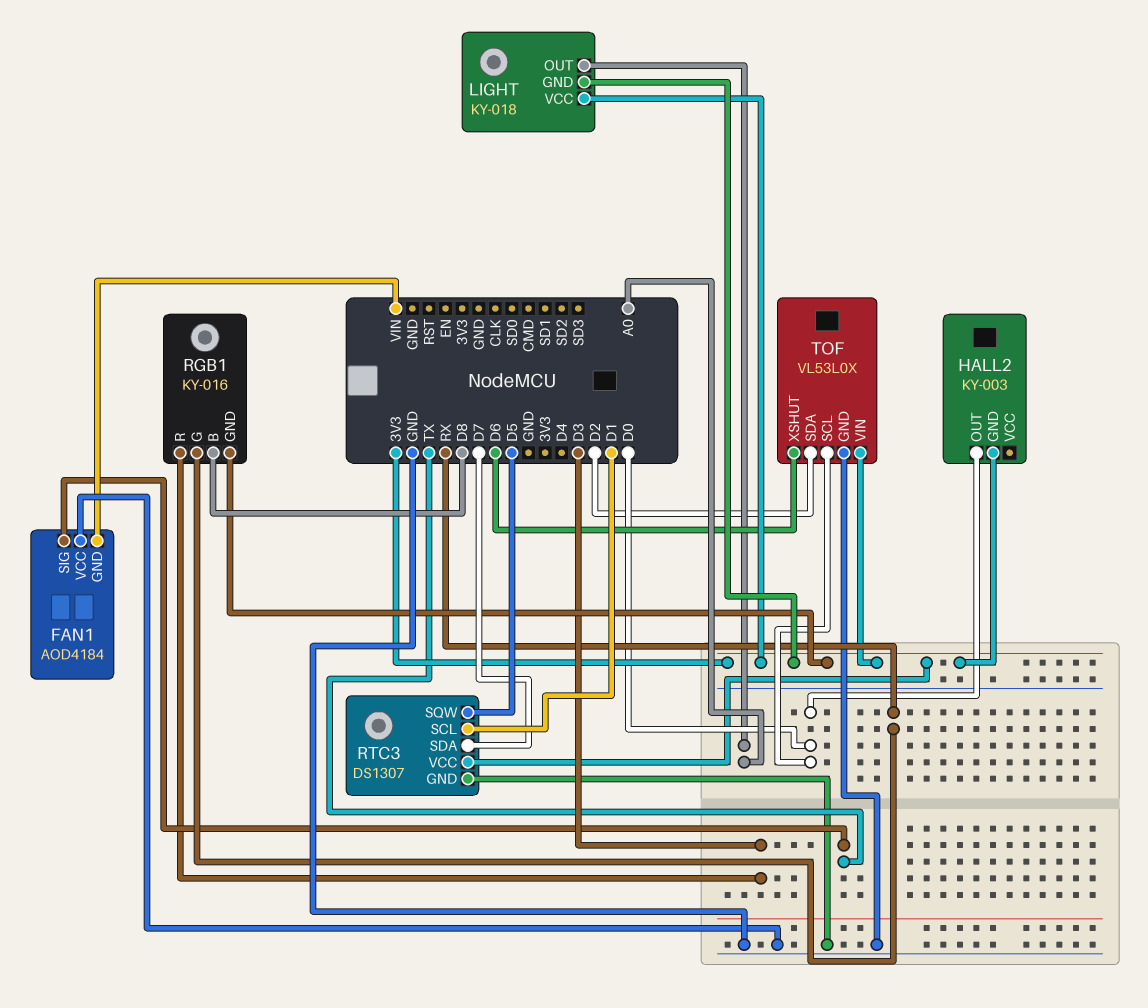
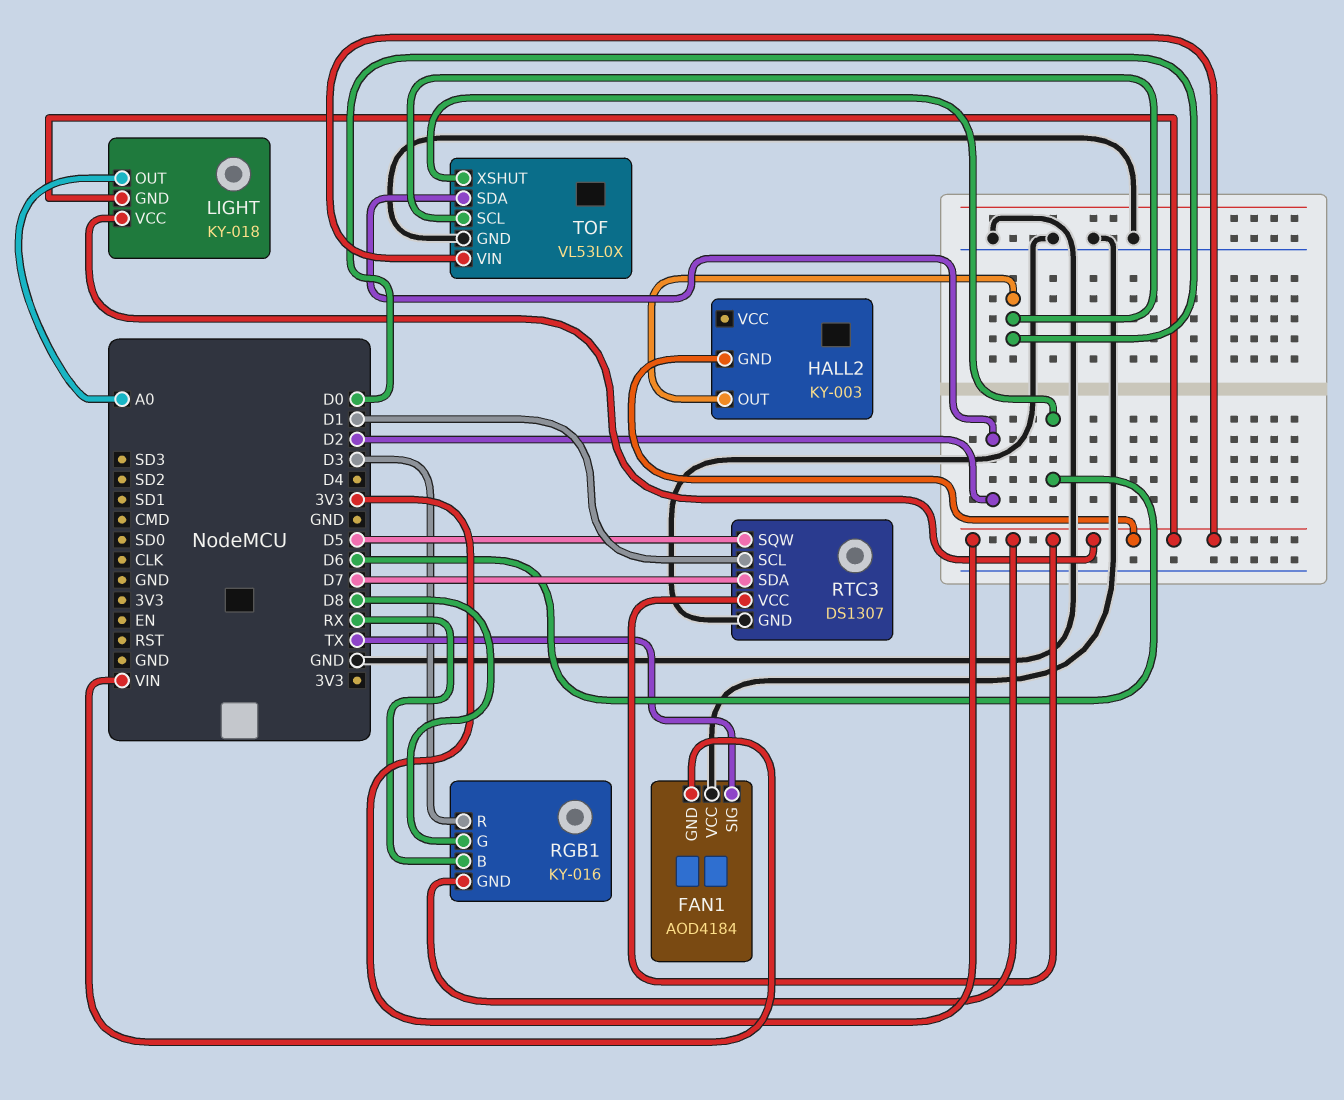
RGB1 pin B: D8 -> RX
RGB1 pin G: RX -> D8

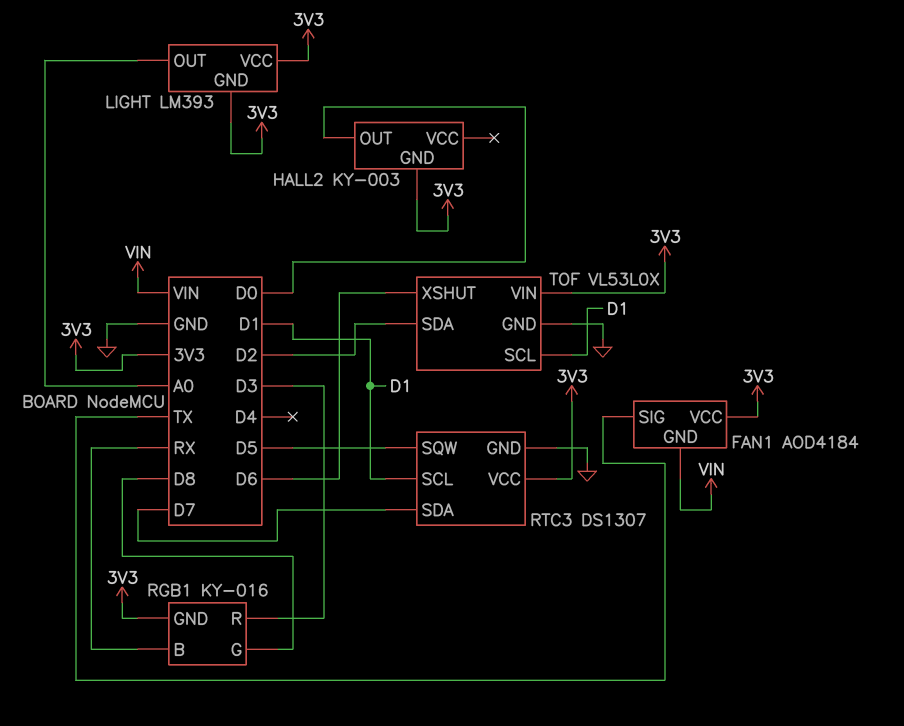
FAN1 pin VCC: GND -> 3V3
LIGHT: KY-018 -> LM393
TOF pin SCL: D0 -> D1

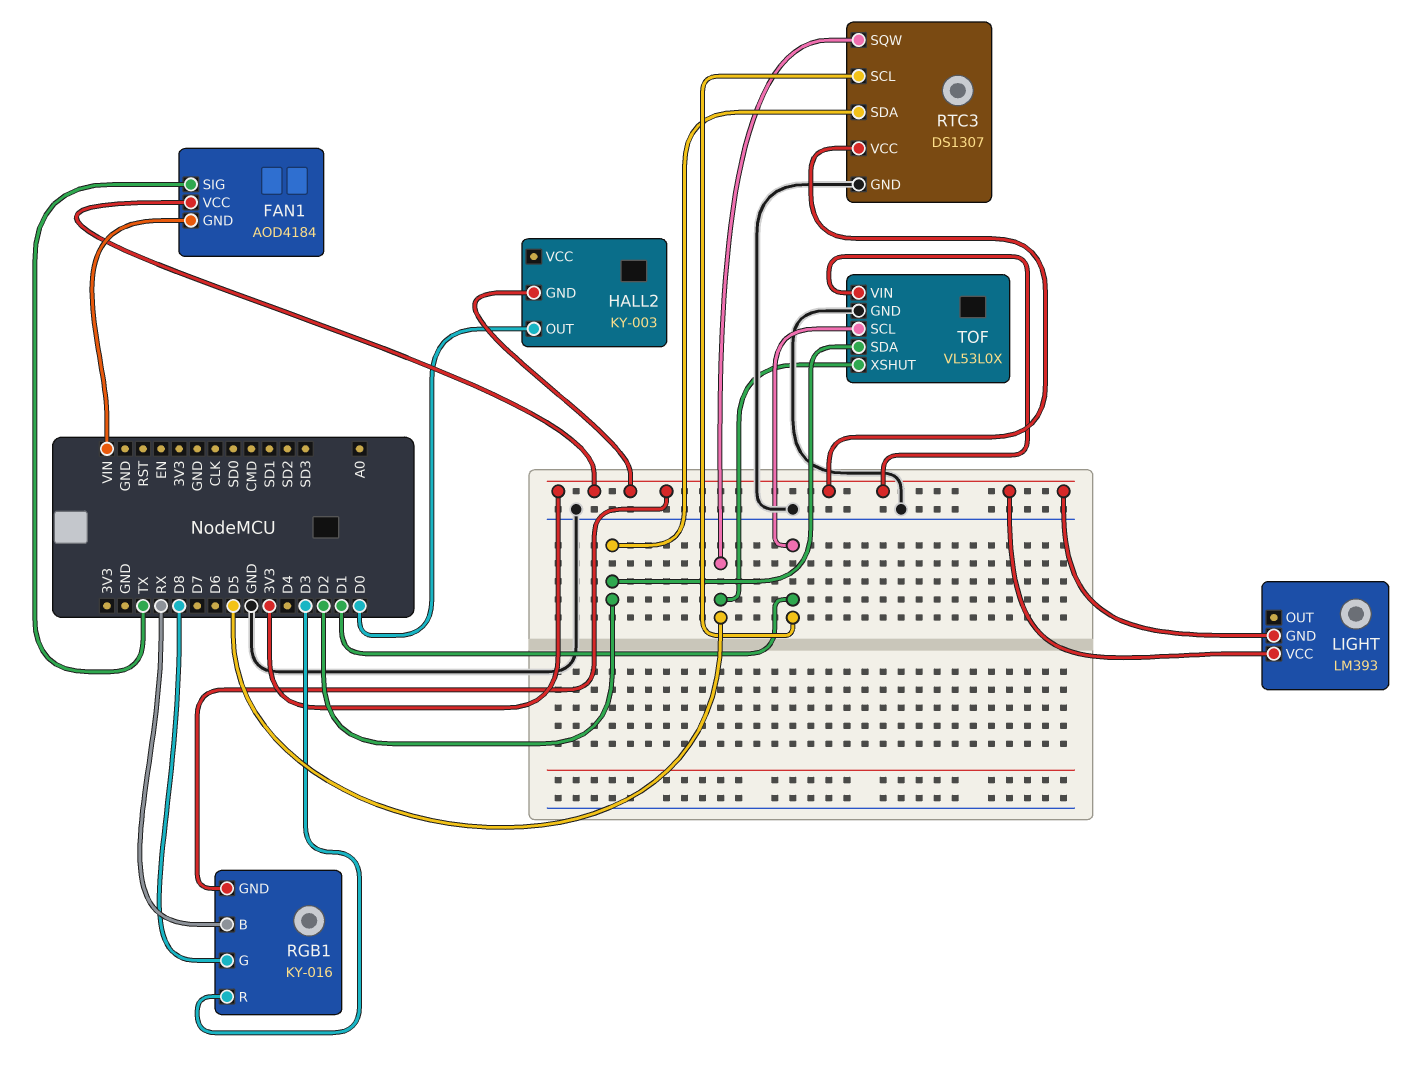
LIGHT pin OUT: A0 -> none
RTC3 pin SDA: D7 -> D2
TOF pin XSHUT: D6 -> D5

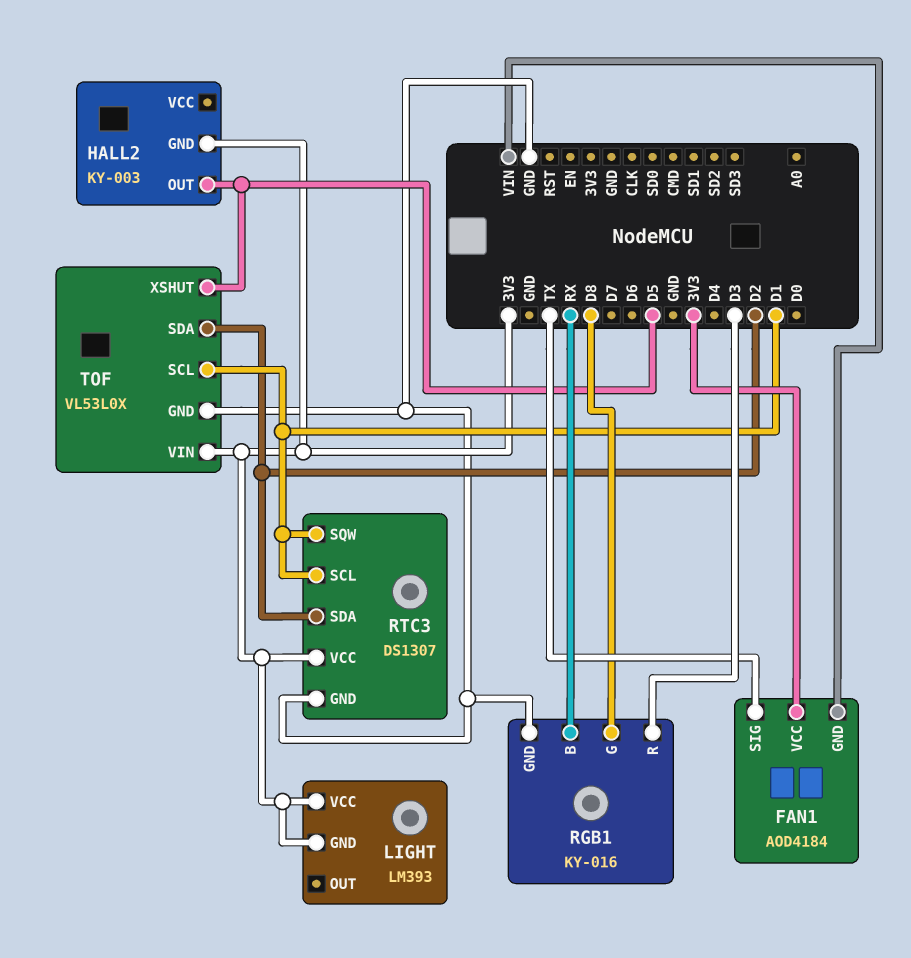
HALL2 pin OUT: D0 -> D5
RGB1 pin GND: 3V3 -> GND
RTC3 pin SQW: D5 -> D1

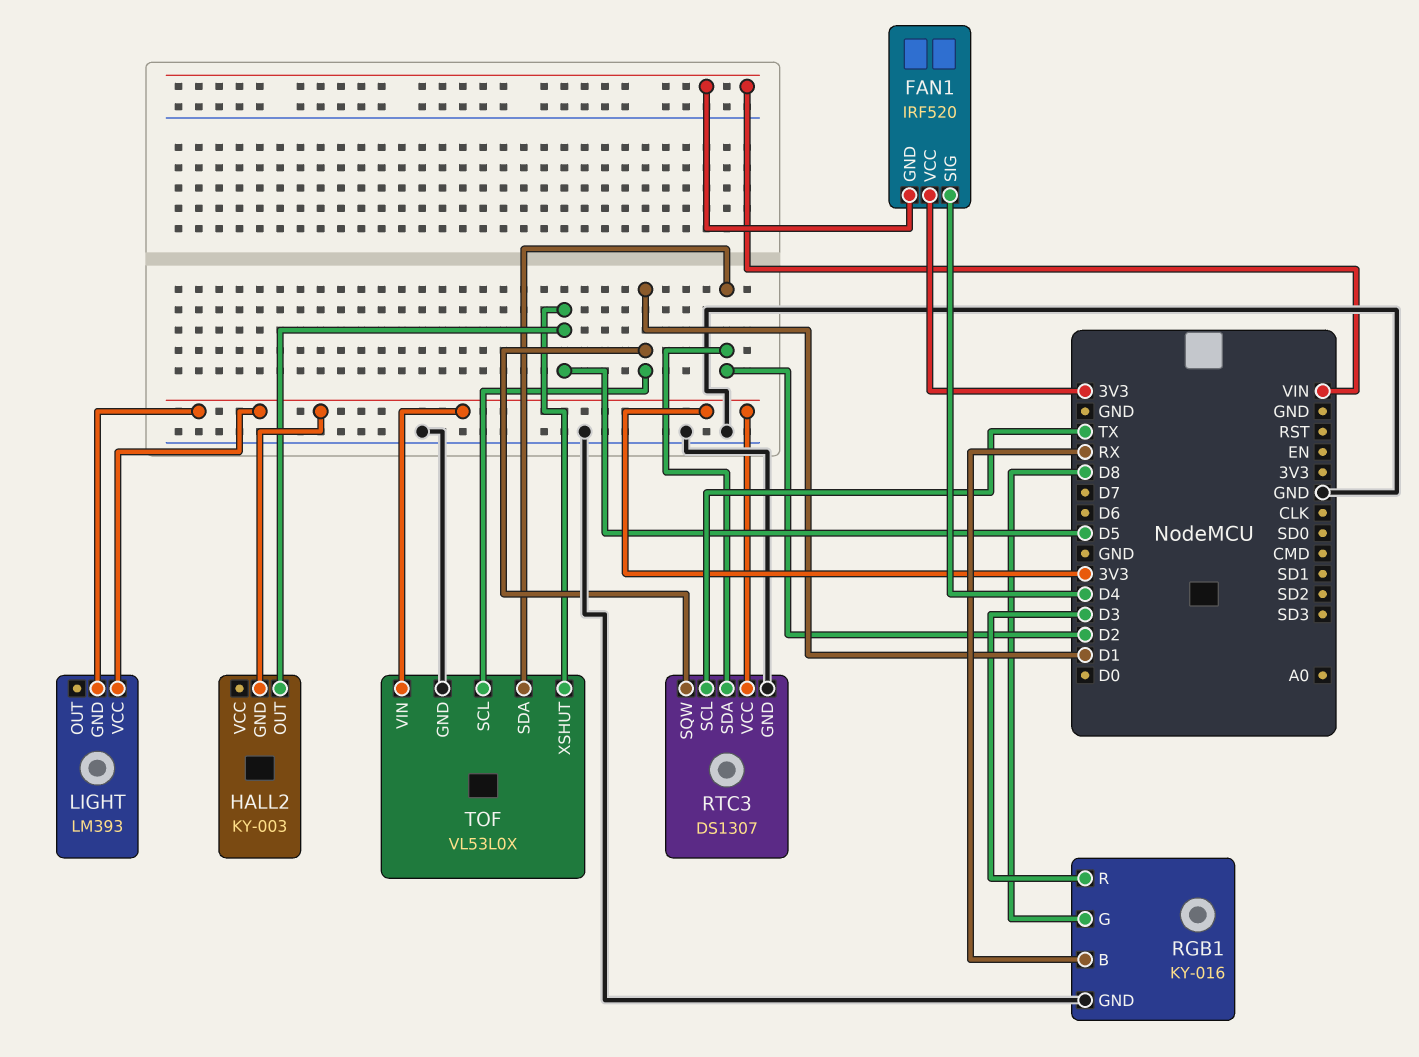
FAN1: AOD4184 -> IRF520
FAN1 pin SIG: TX -> D4
RTC3 pin SCL: D1 -> TX

